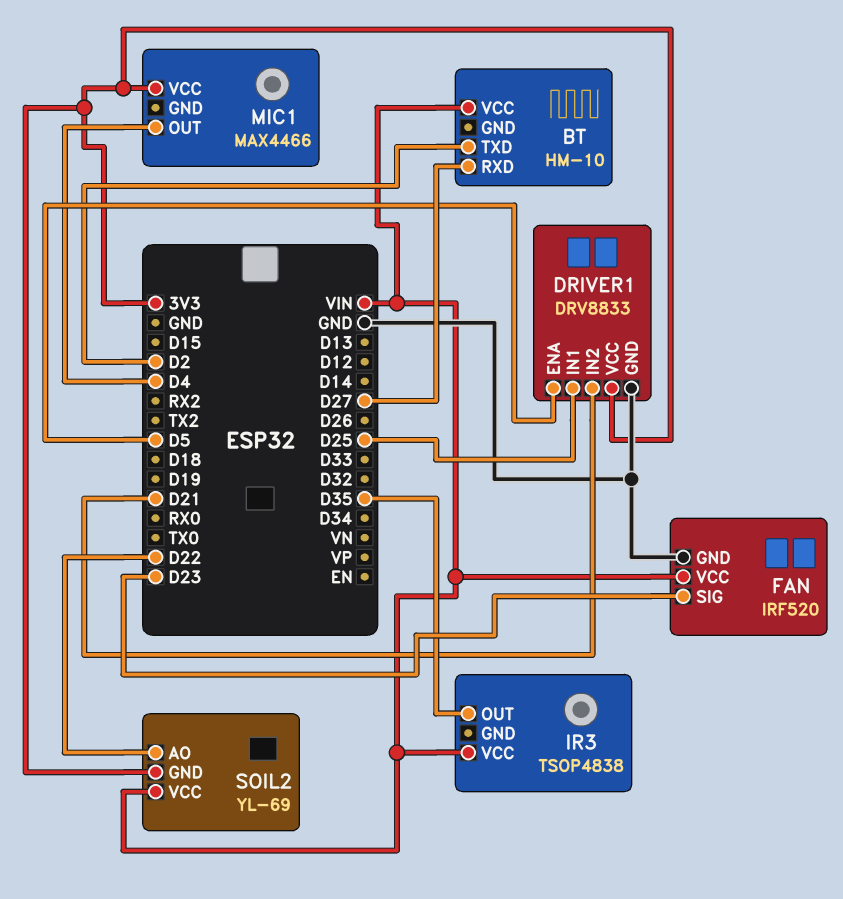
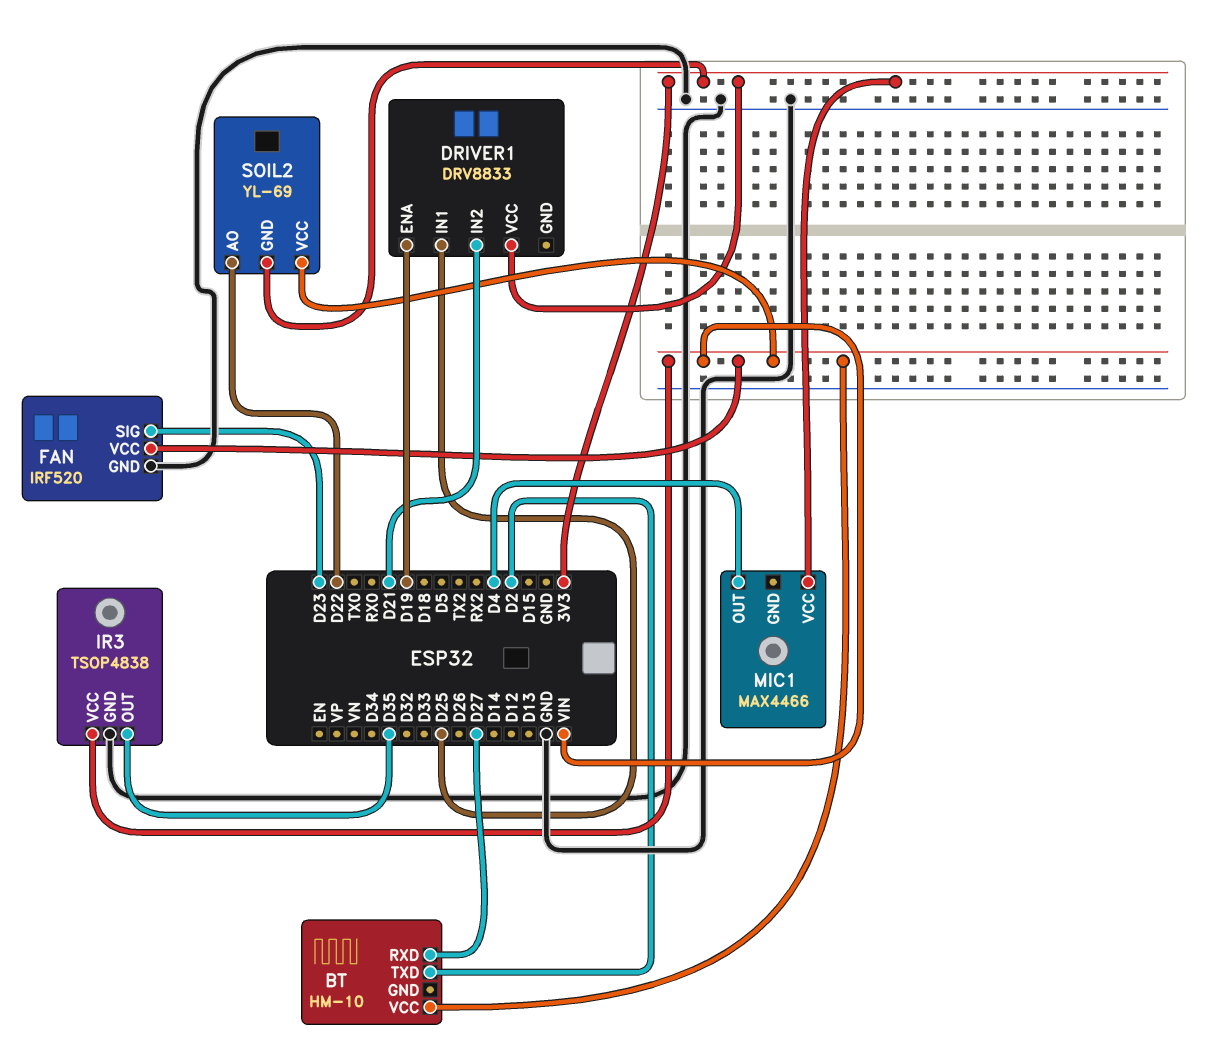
DRIVER1 pin ENA: D5 -> D19
DRIVER1 pin GND: GND -> none
IR3 pin GND: none -> GND

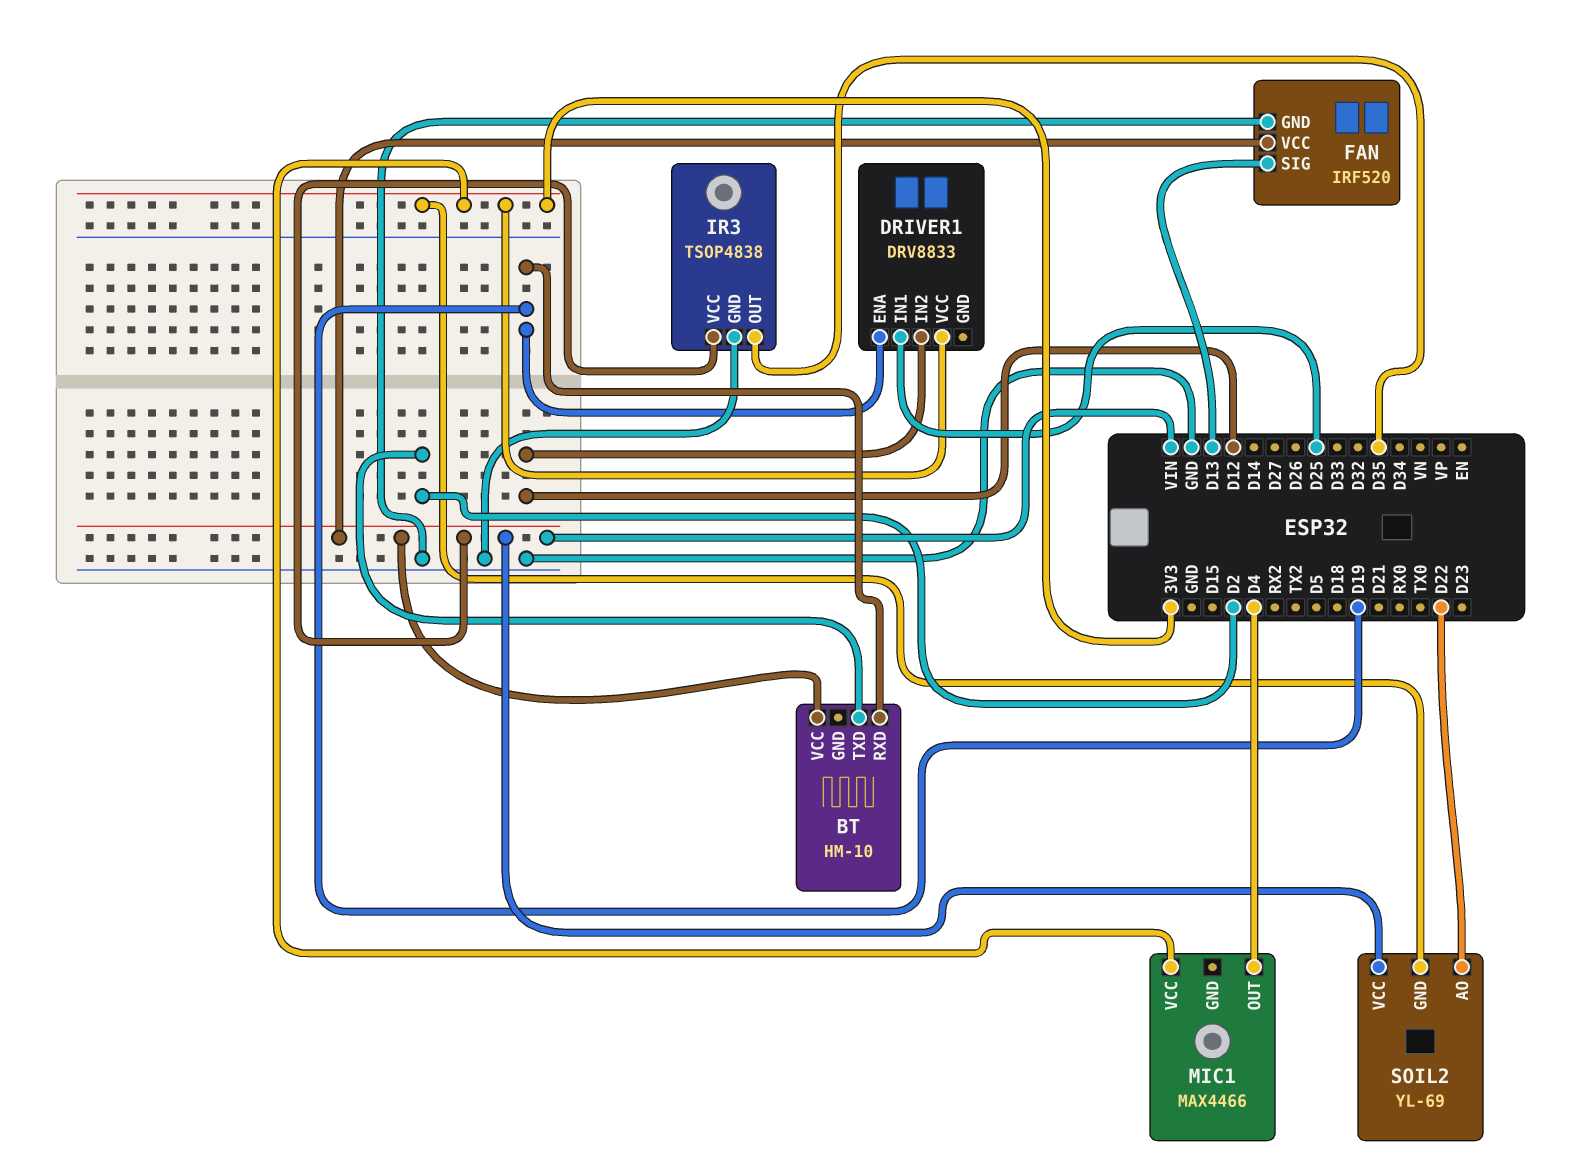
BT pin RXD: D27 -> D19
DRIVER1 pin IN2: D21 -> D12
FAN pin SIG: D23 -> D13

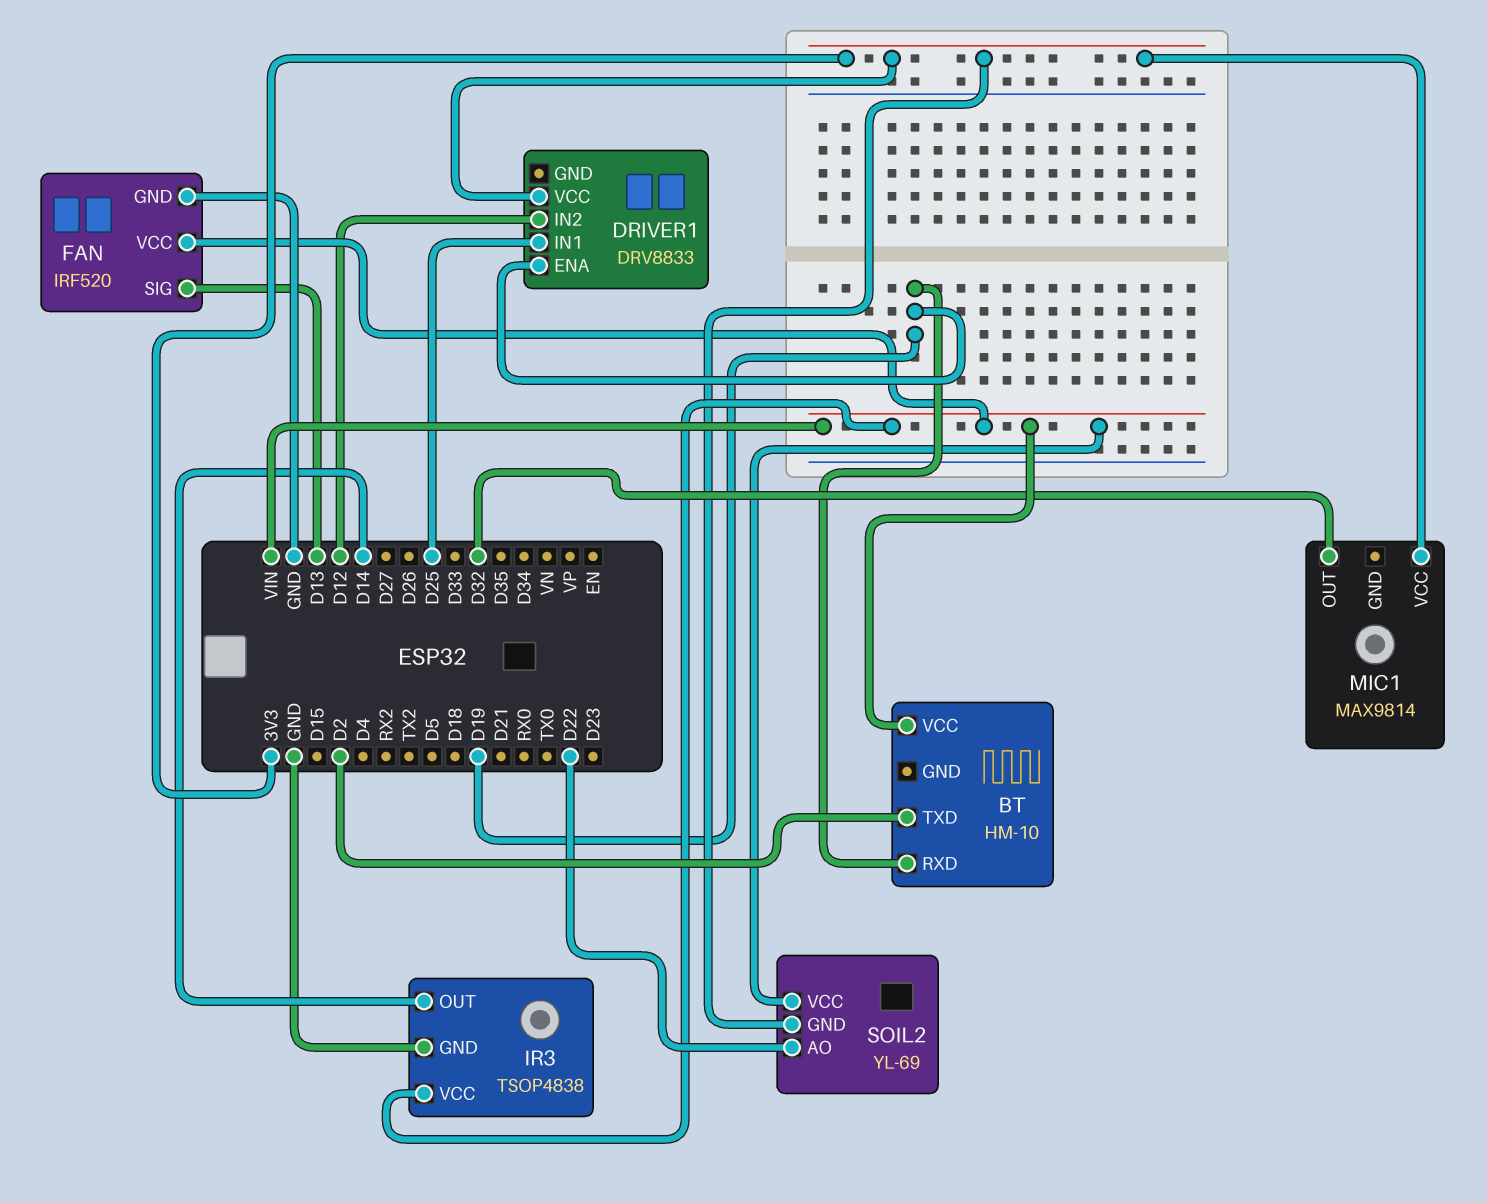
IR3 pin OUT: D35 -> D14
MIC1: MAX4466 -> MAX9814
MIC1 pin OUT: D4 -> D32

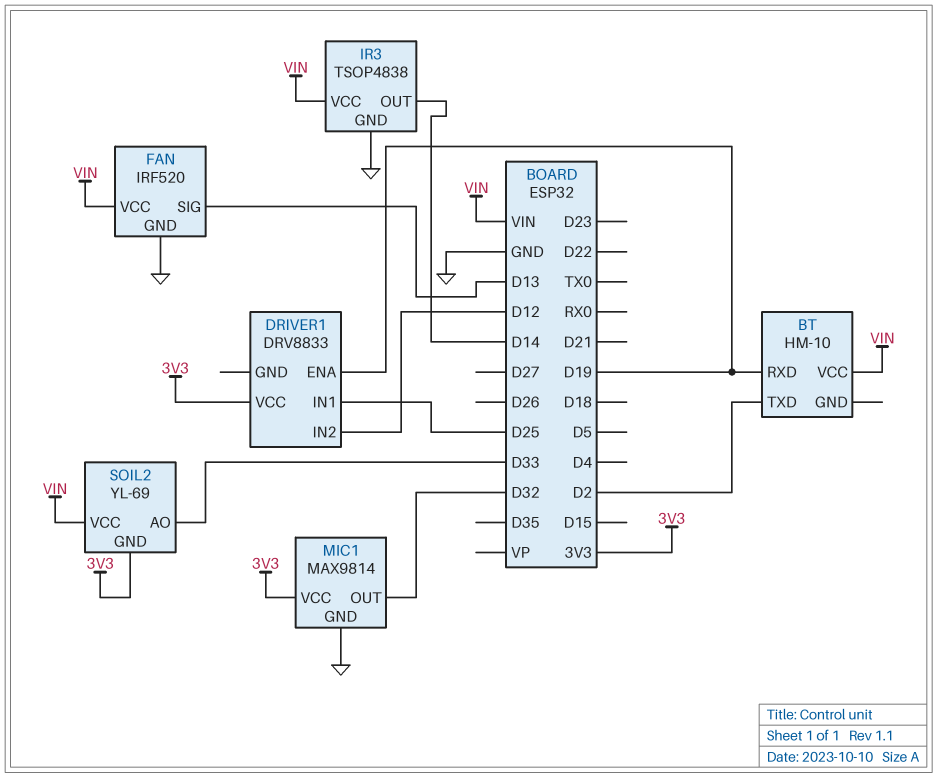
MIC1 pin GND: none -> GND
SOIL2 pin AO: D22 -> D33

